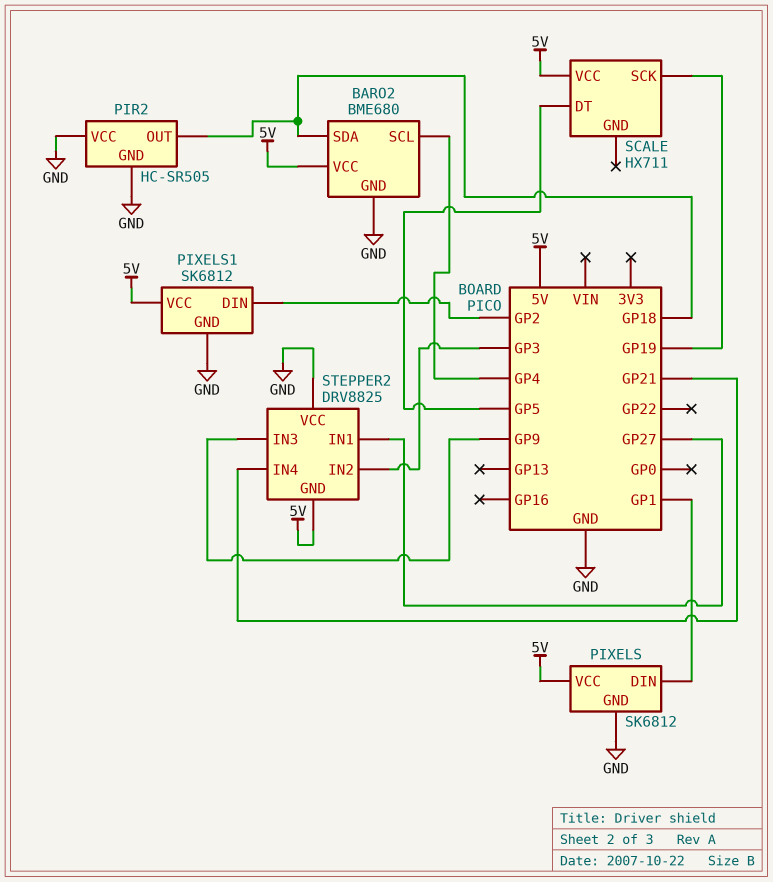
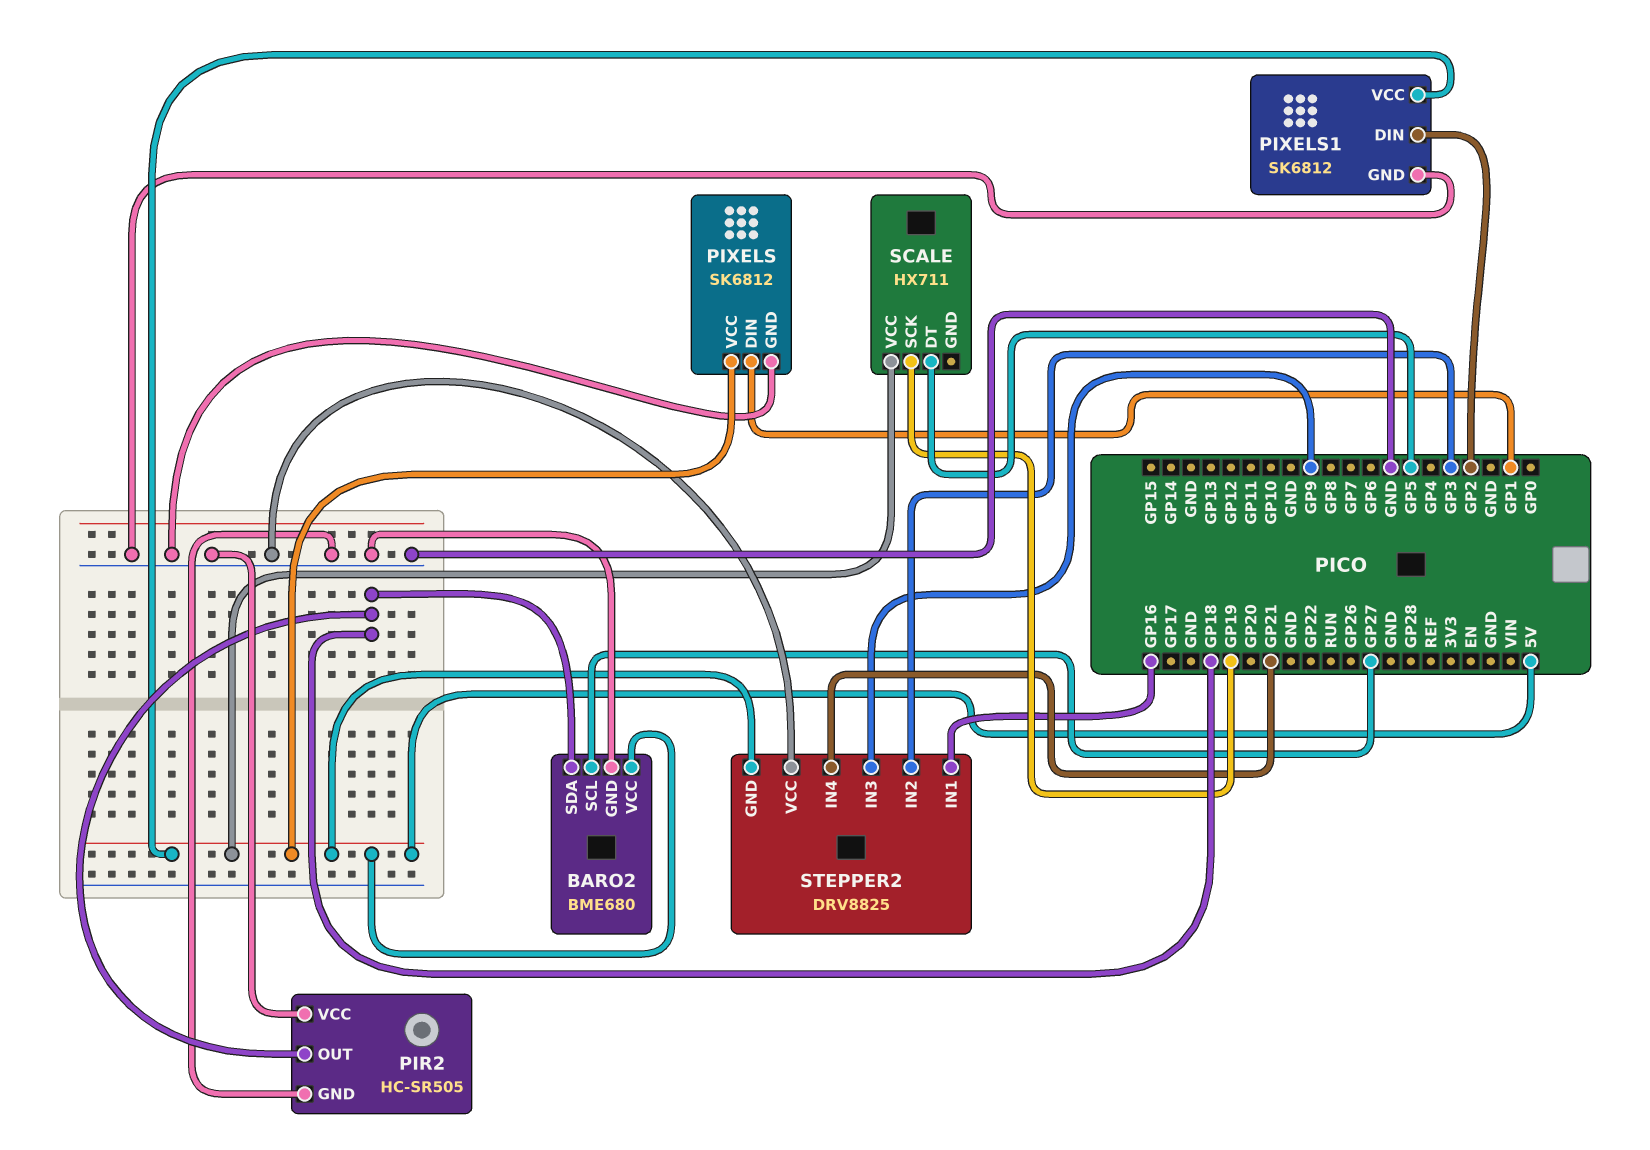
BARO2 pin SCL: GP4 -> GP27
STEPPER2 pin IN1: GP27 -> GP16

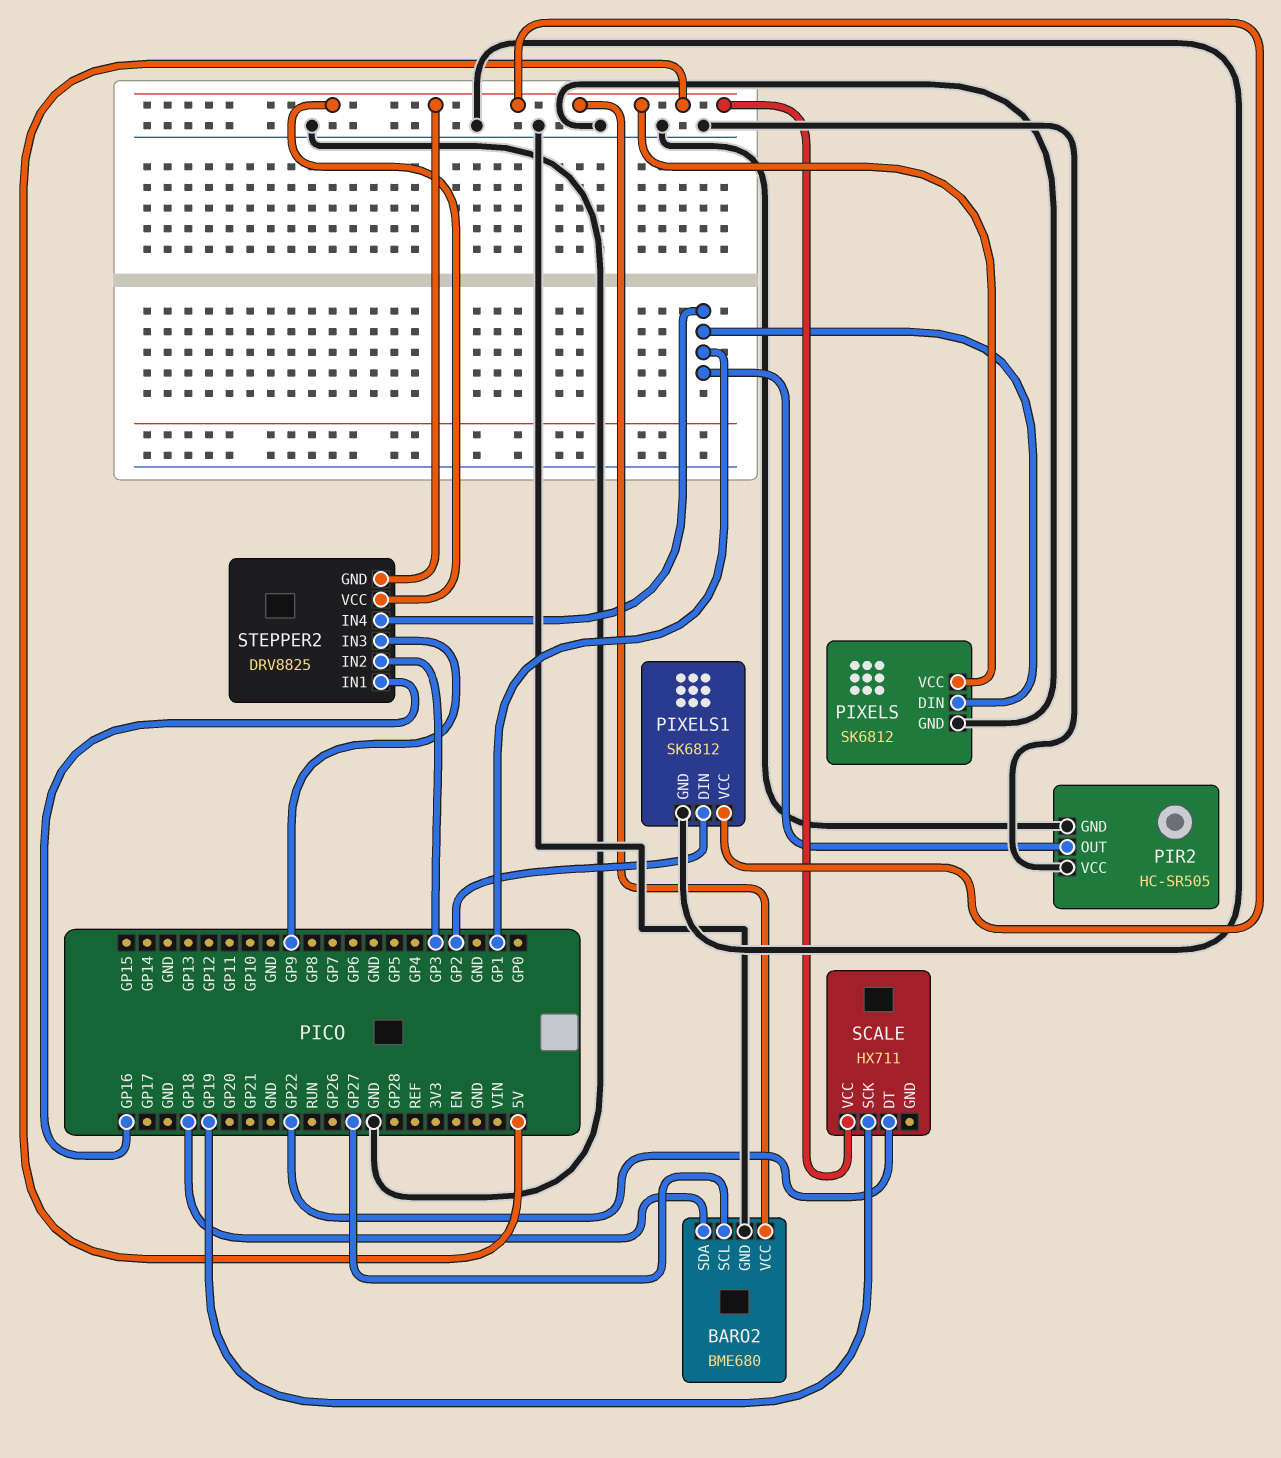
PIR2 pin OUT: GP18 -> GP1
SCALE pin DT: GP5 -> GP22
STEPPER2 pin IN4: GP21 -> GP1
STEPPER2 pin VCC: GND -> 5V

